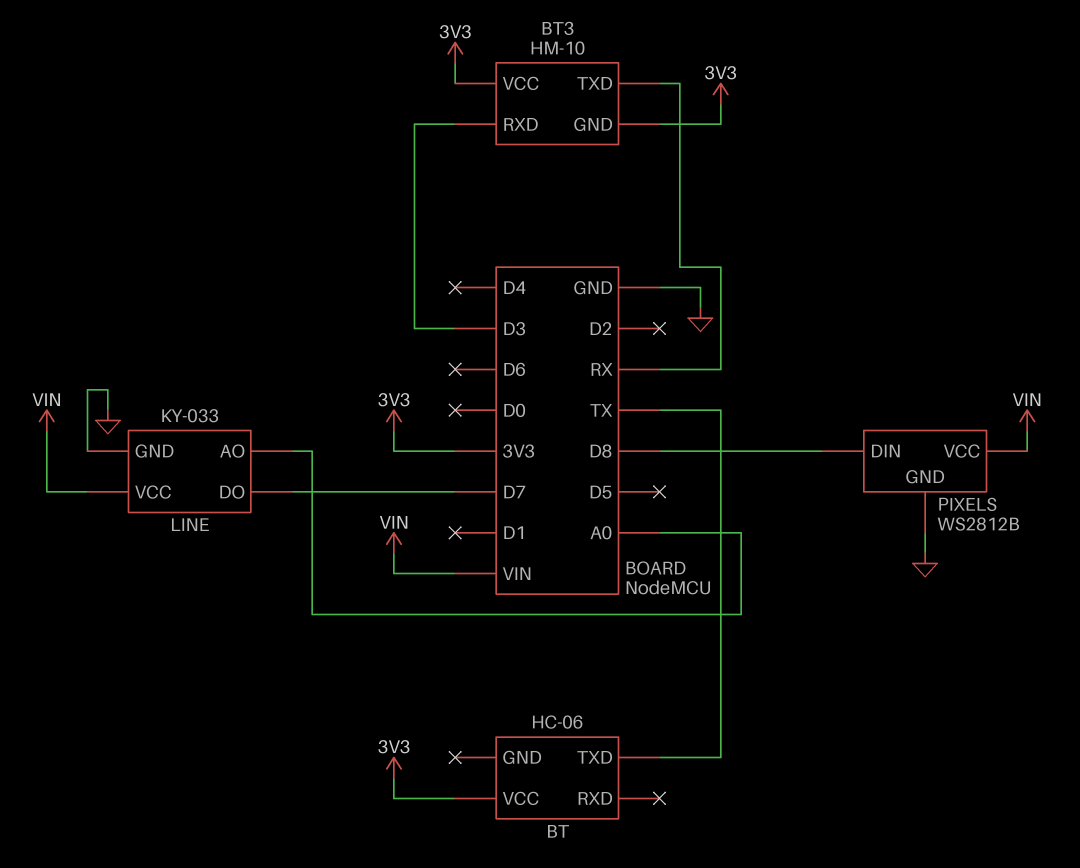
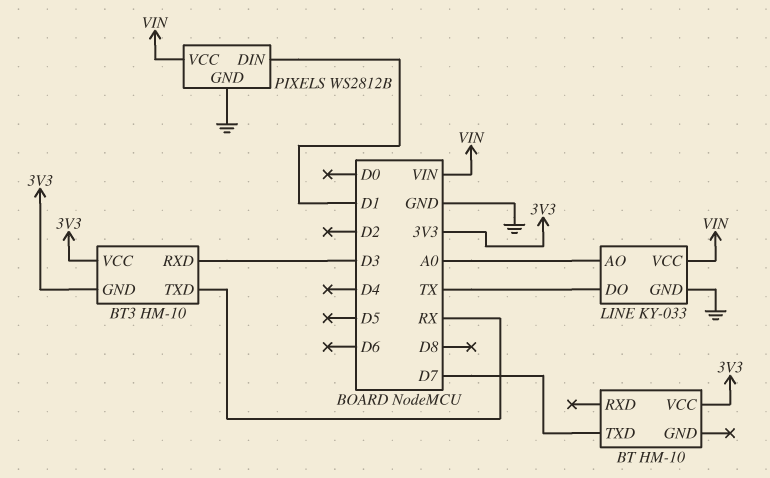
BT: HC-06 -> HM-10
BT pin TXD: TX -> D7
LINE pin DO: D7 -> TX
PIXELS pin DIN: D8 -> D1

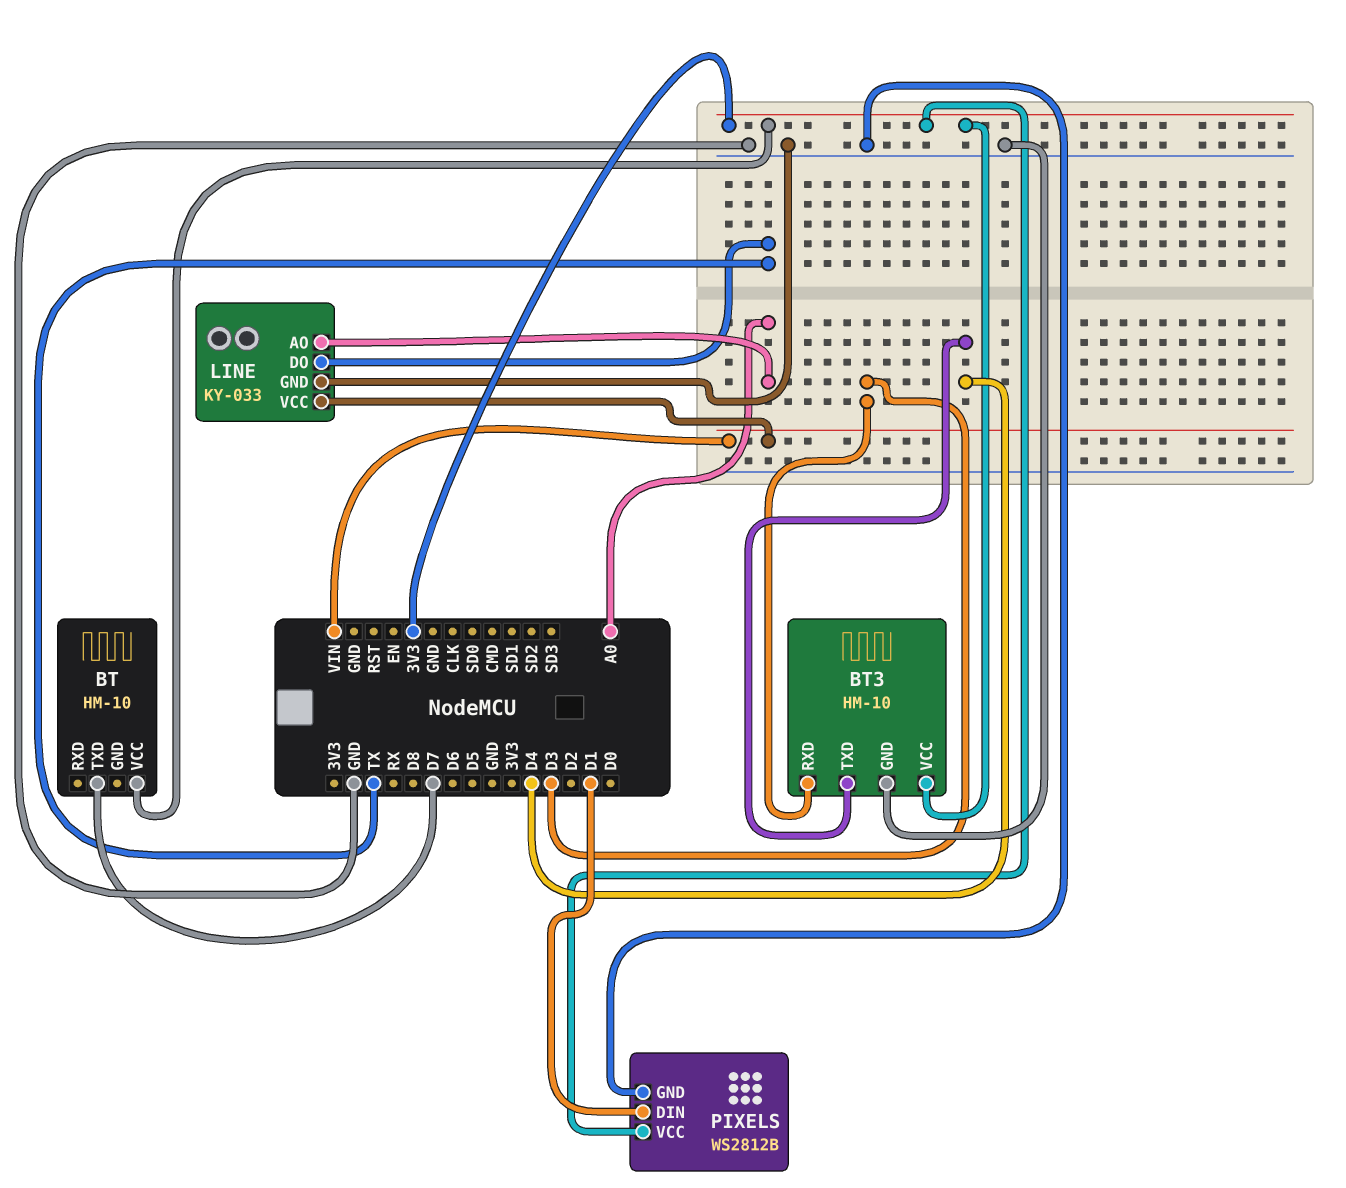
BT3 pin GND: 3V3 -> GND
BT3 pin TXD: RX -> D4
PIXELS pin VCC: VIN -> 3V3

